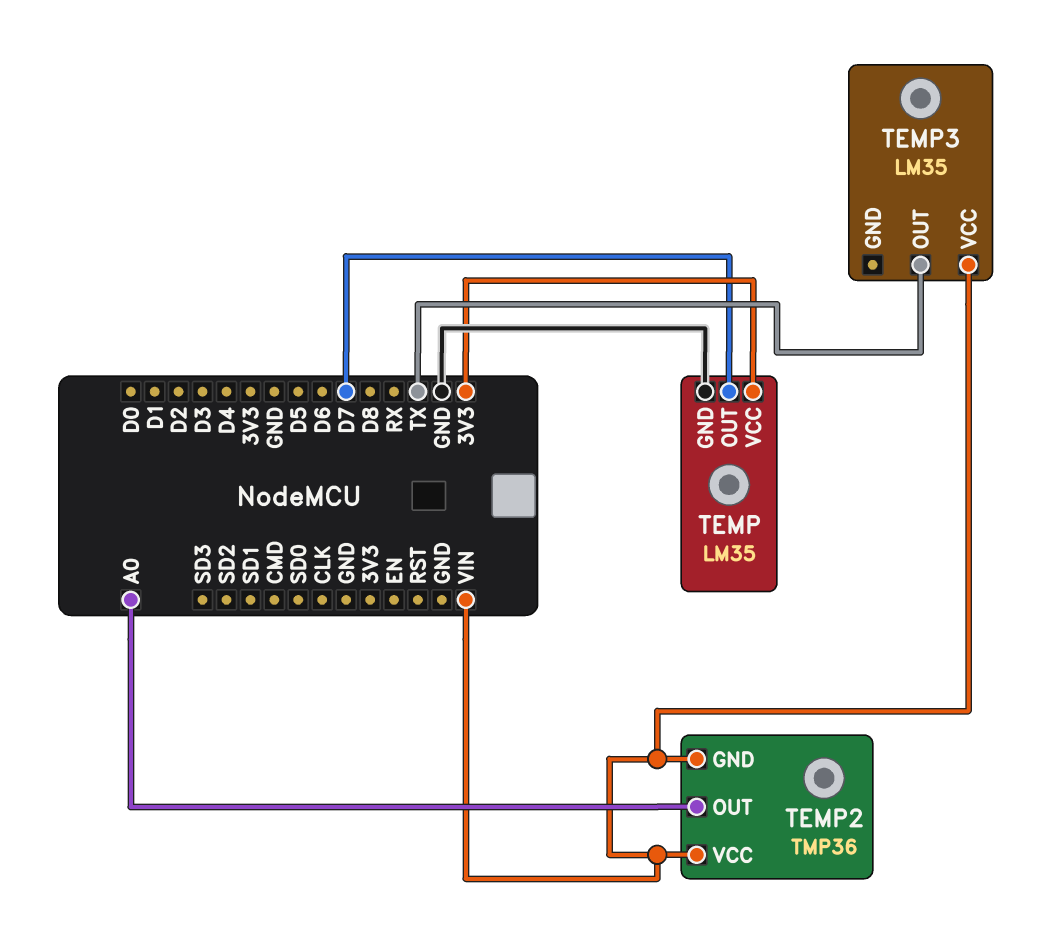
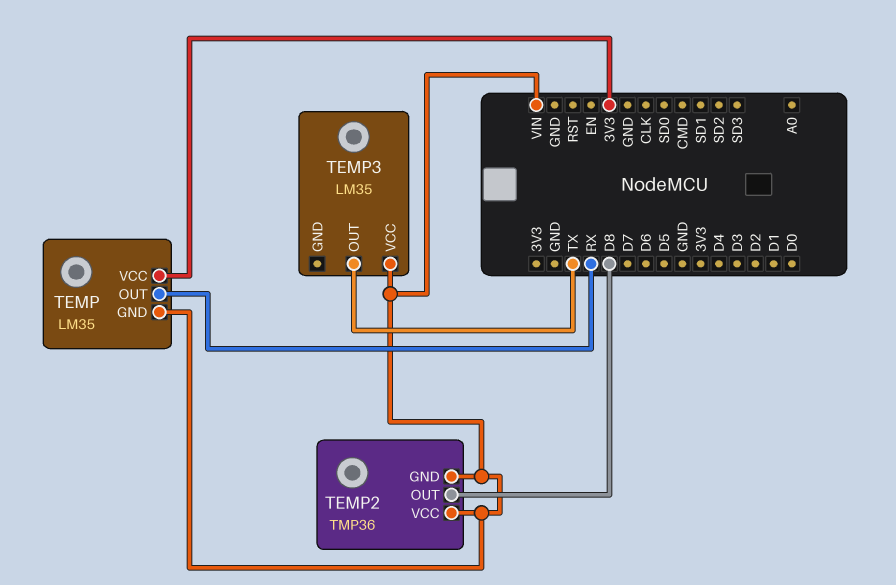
TEMP pin GND: GND -> VIN
TEMP pin OUT: D7 -> RX
TEMP2 pin OUT: A0 -> D8

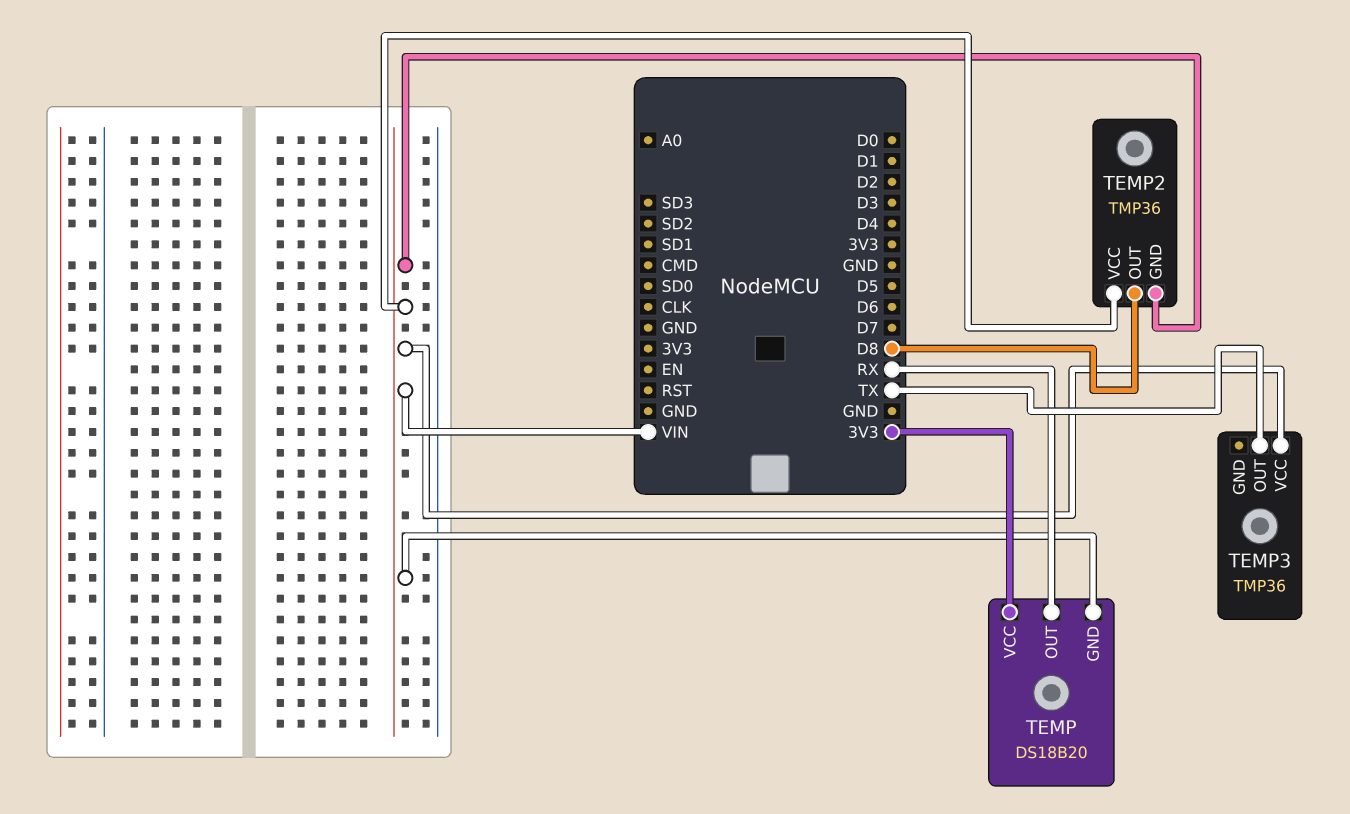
TEMP: LM35 -> DS18B20
TEMP3: LM35 -> TMP36

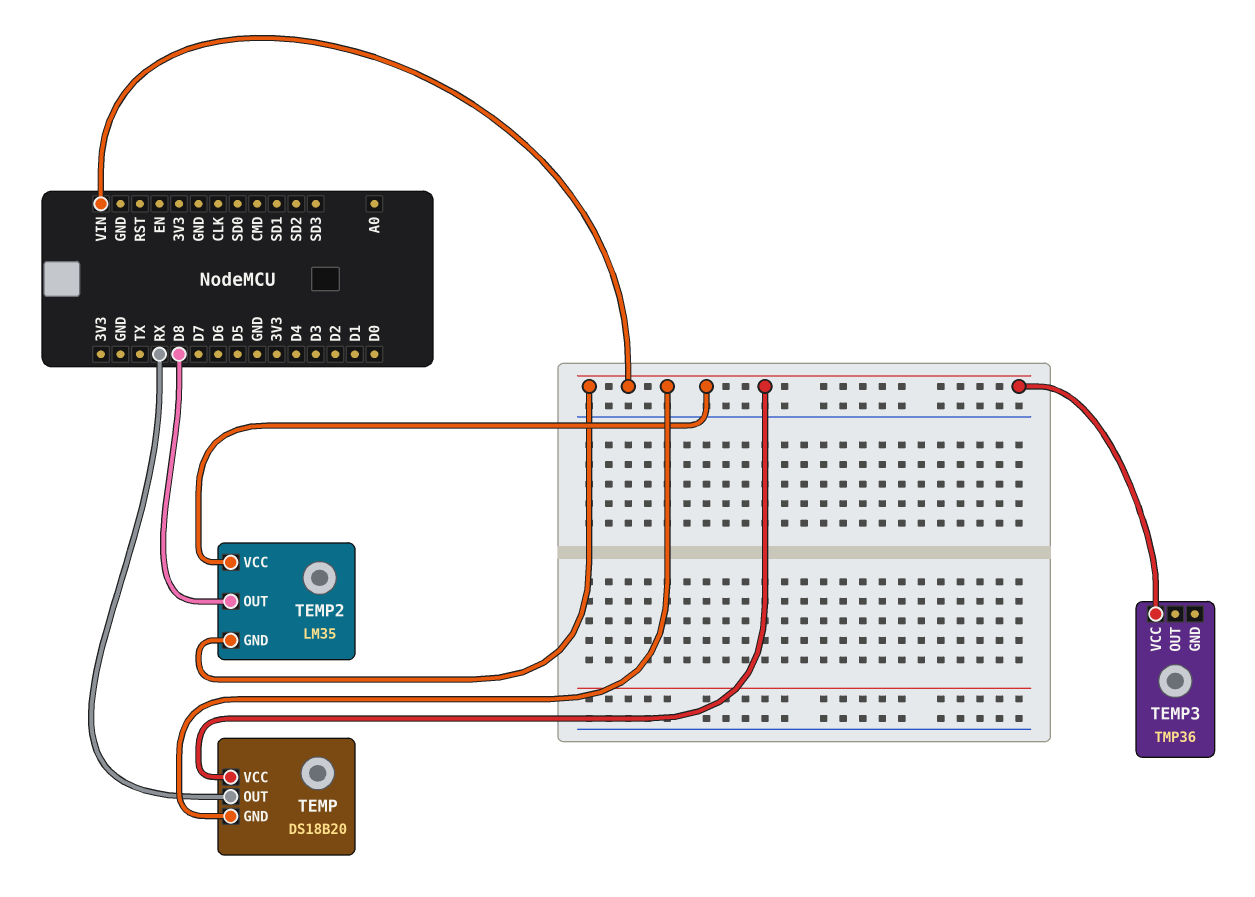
TEMP pin VCC: 3V3 -> VIN
TEMP2: TMP36 -> LM35
TEMP3 pin OUT: TX -> none

